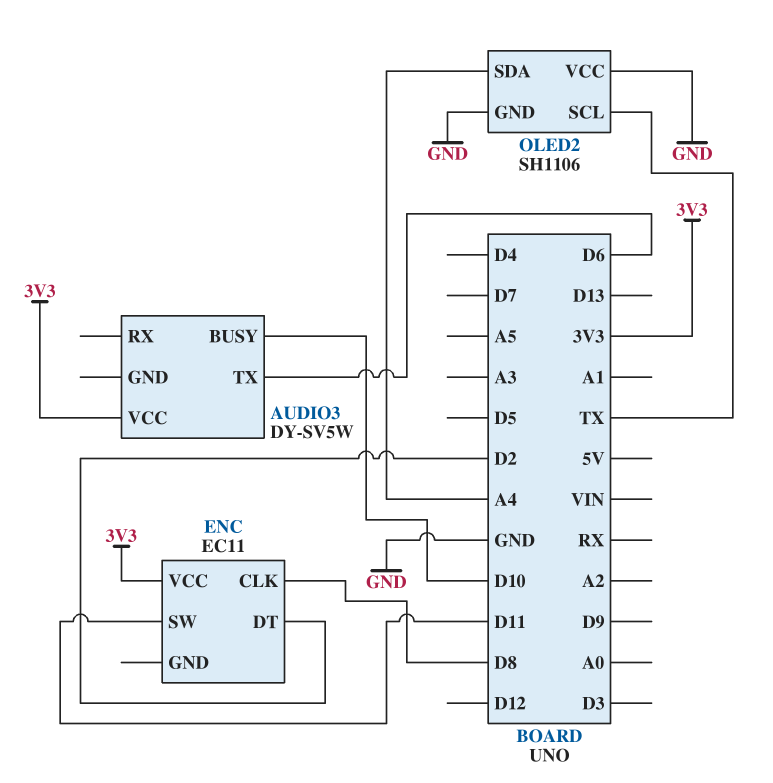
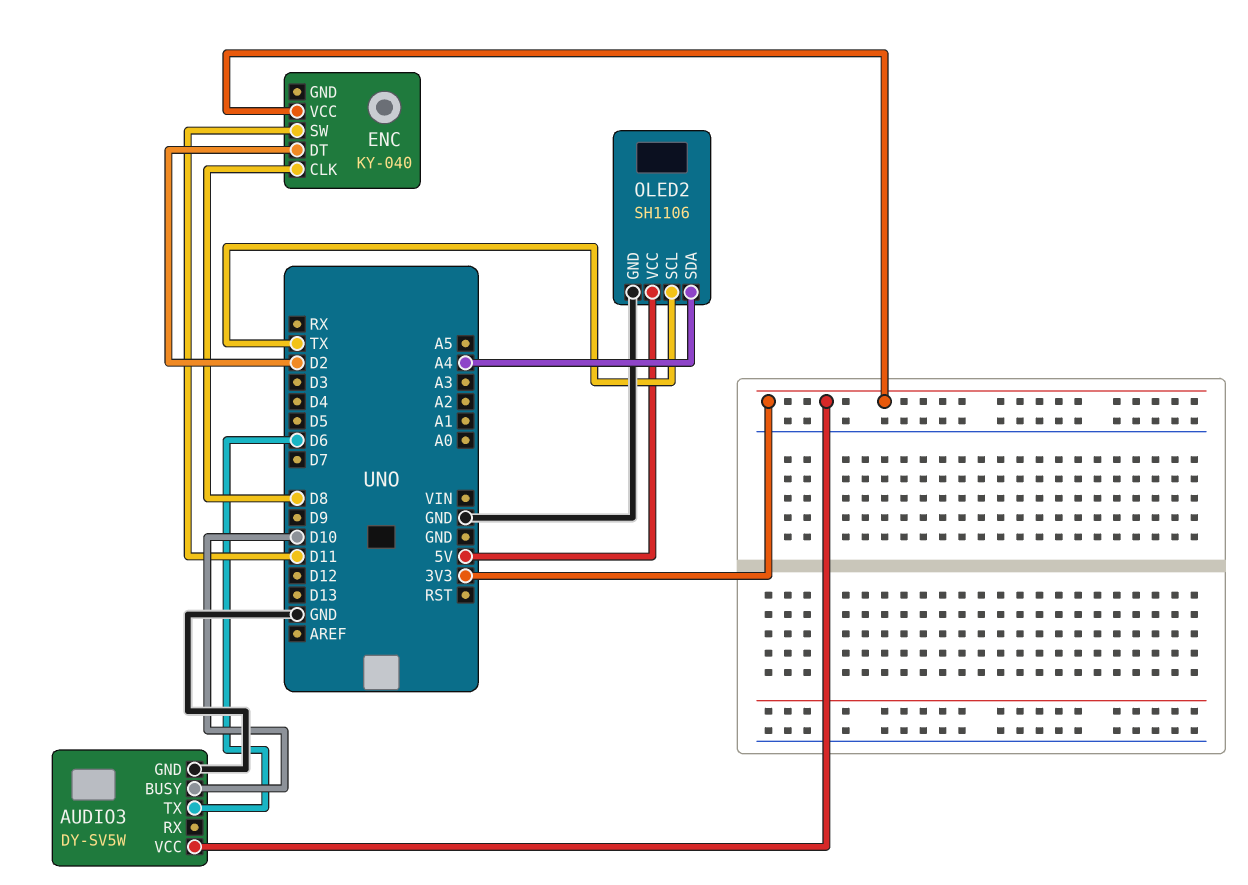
AUDIO3 pin GND: none -> GND
ENC: EC11 -> KY-040
OLED2 pin VCC: GND -> 5V

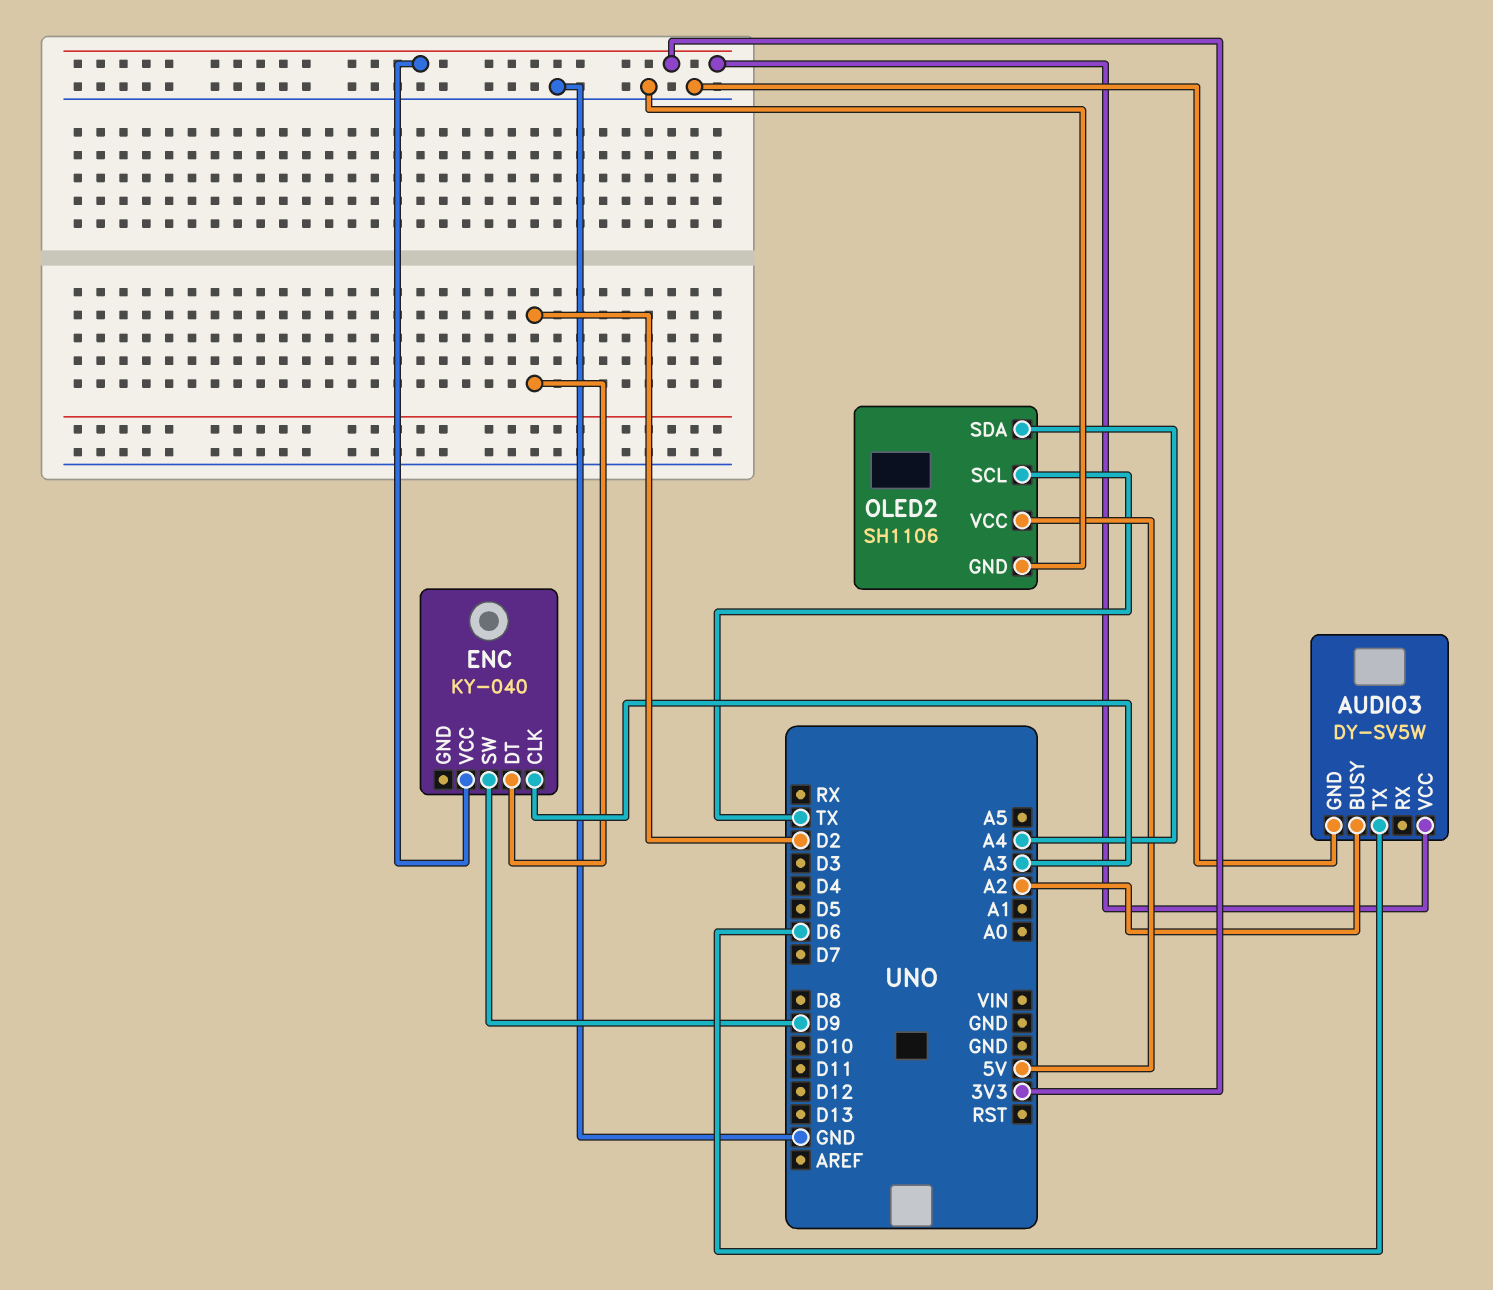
AUDIO3 pin BUSY: D10 -> A2
ENC pin CLK: D8 -> A3
ENC pin SW: D11 -> D9

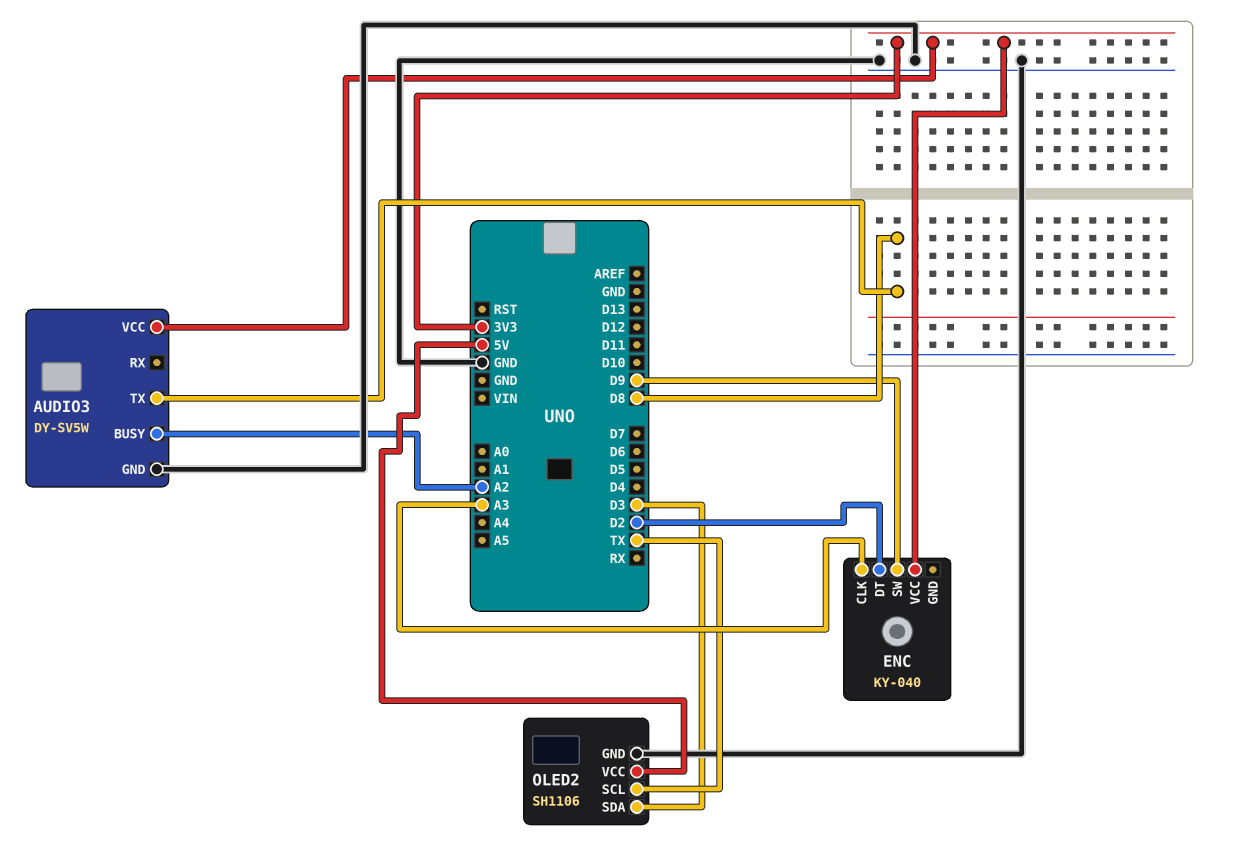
AUDIO3 pin TX: D6 -> D8
OLED2 pin SDA: A4 -> D3

